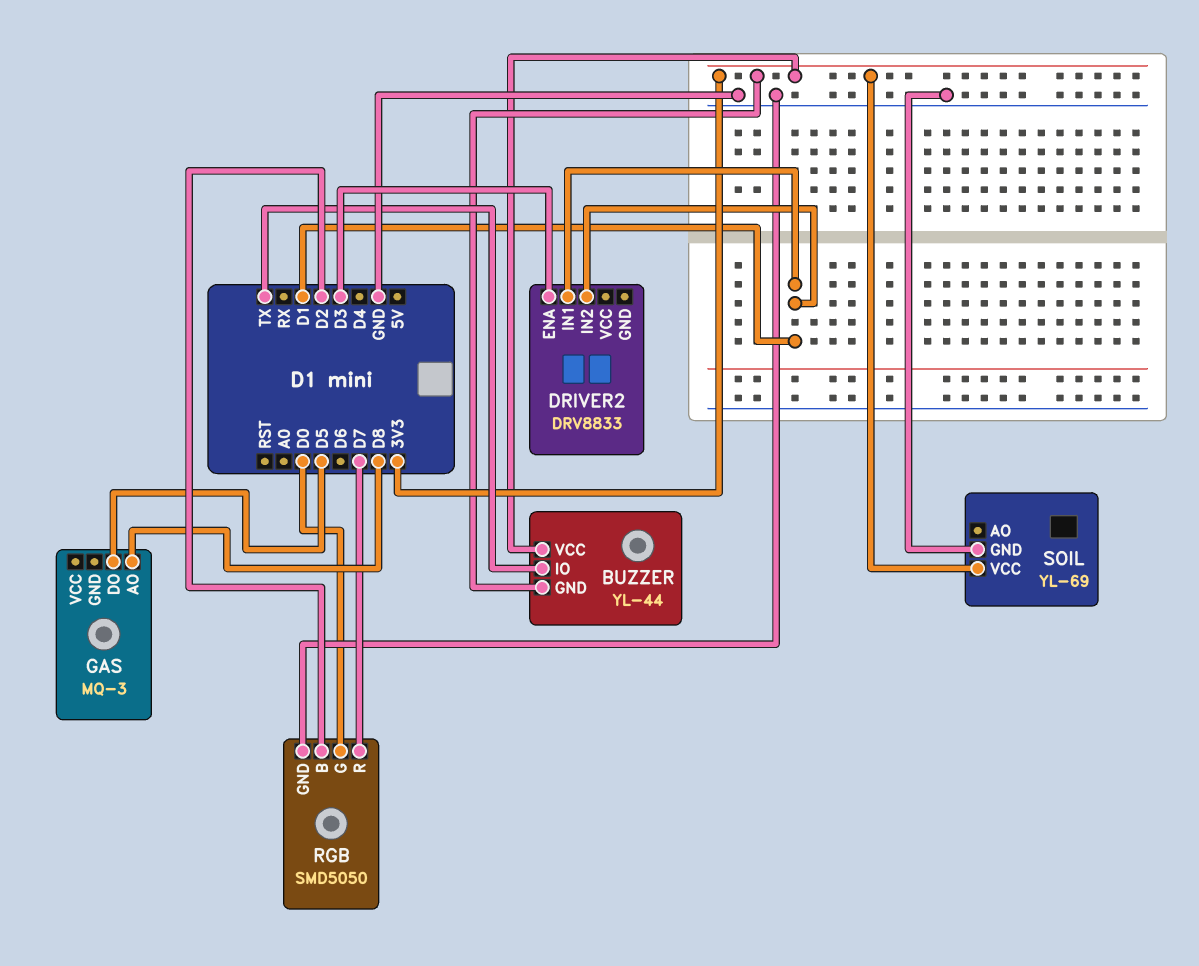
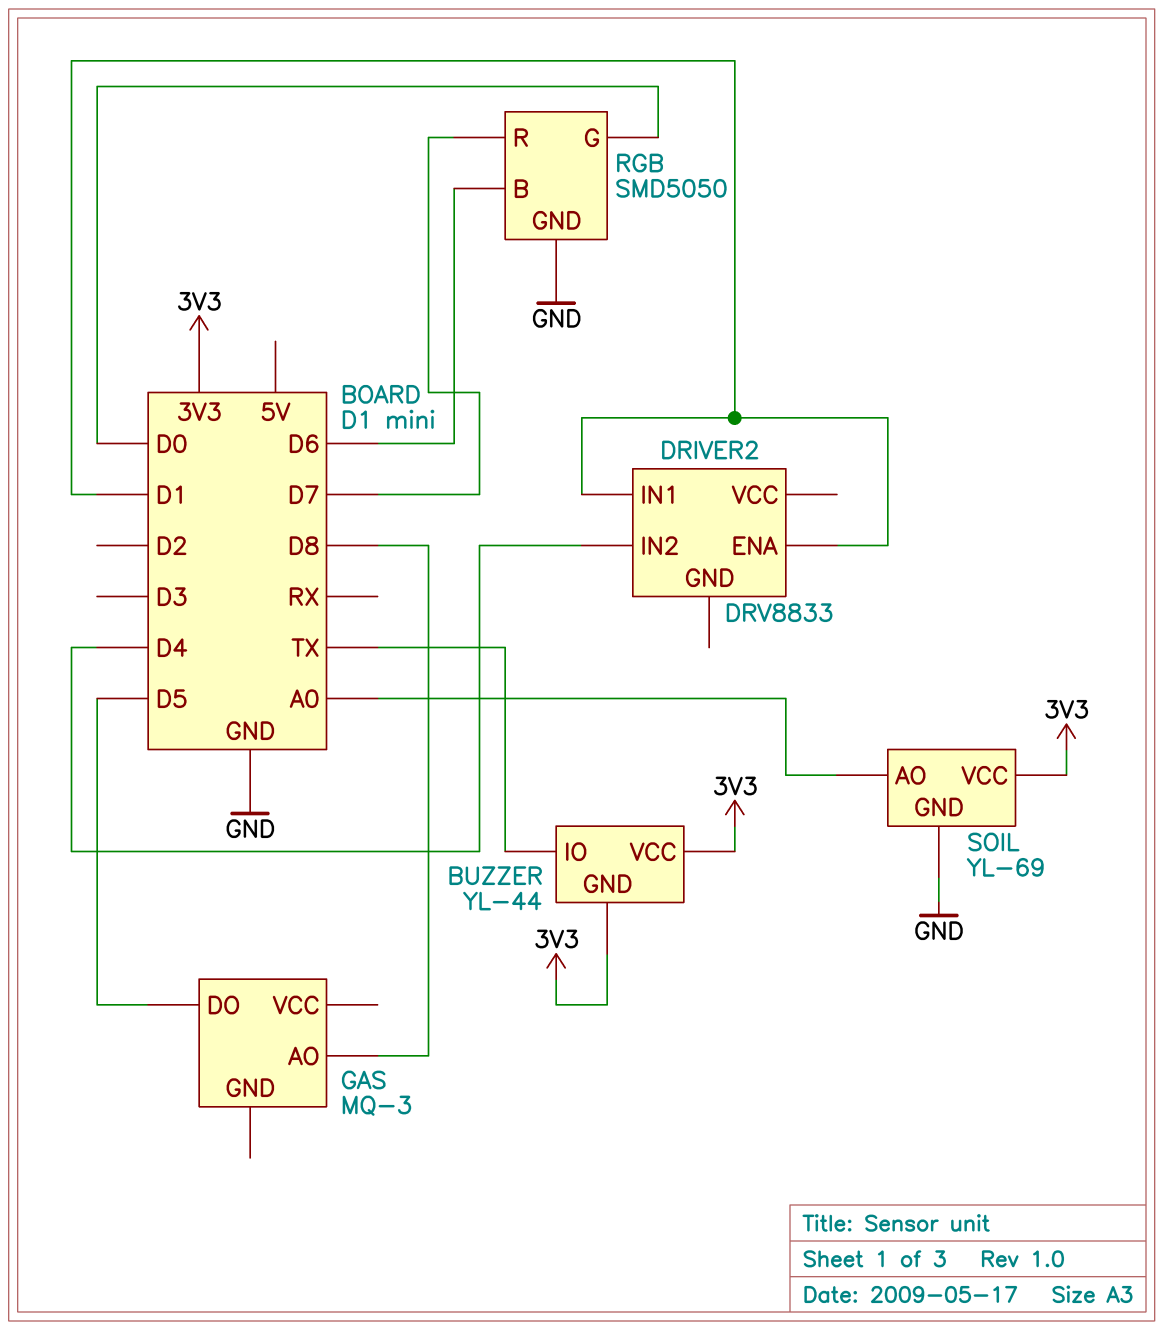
DRIVER2 pin ENA: D3 -> D1
DRIVER2 pin IN2: D1 -> D4
RGB pin B: D2 -> D6
SOIL pin AO: none -> A0

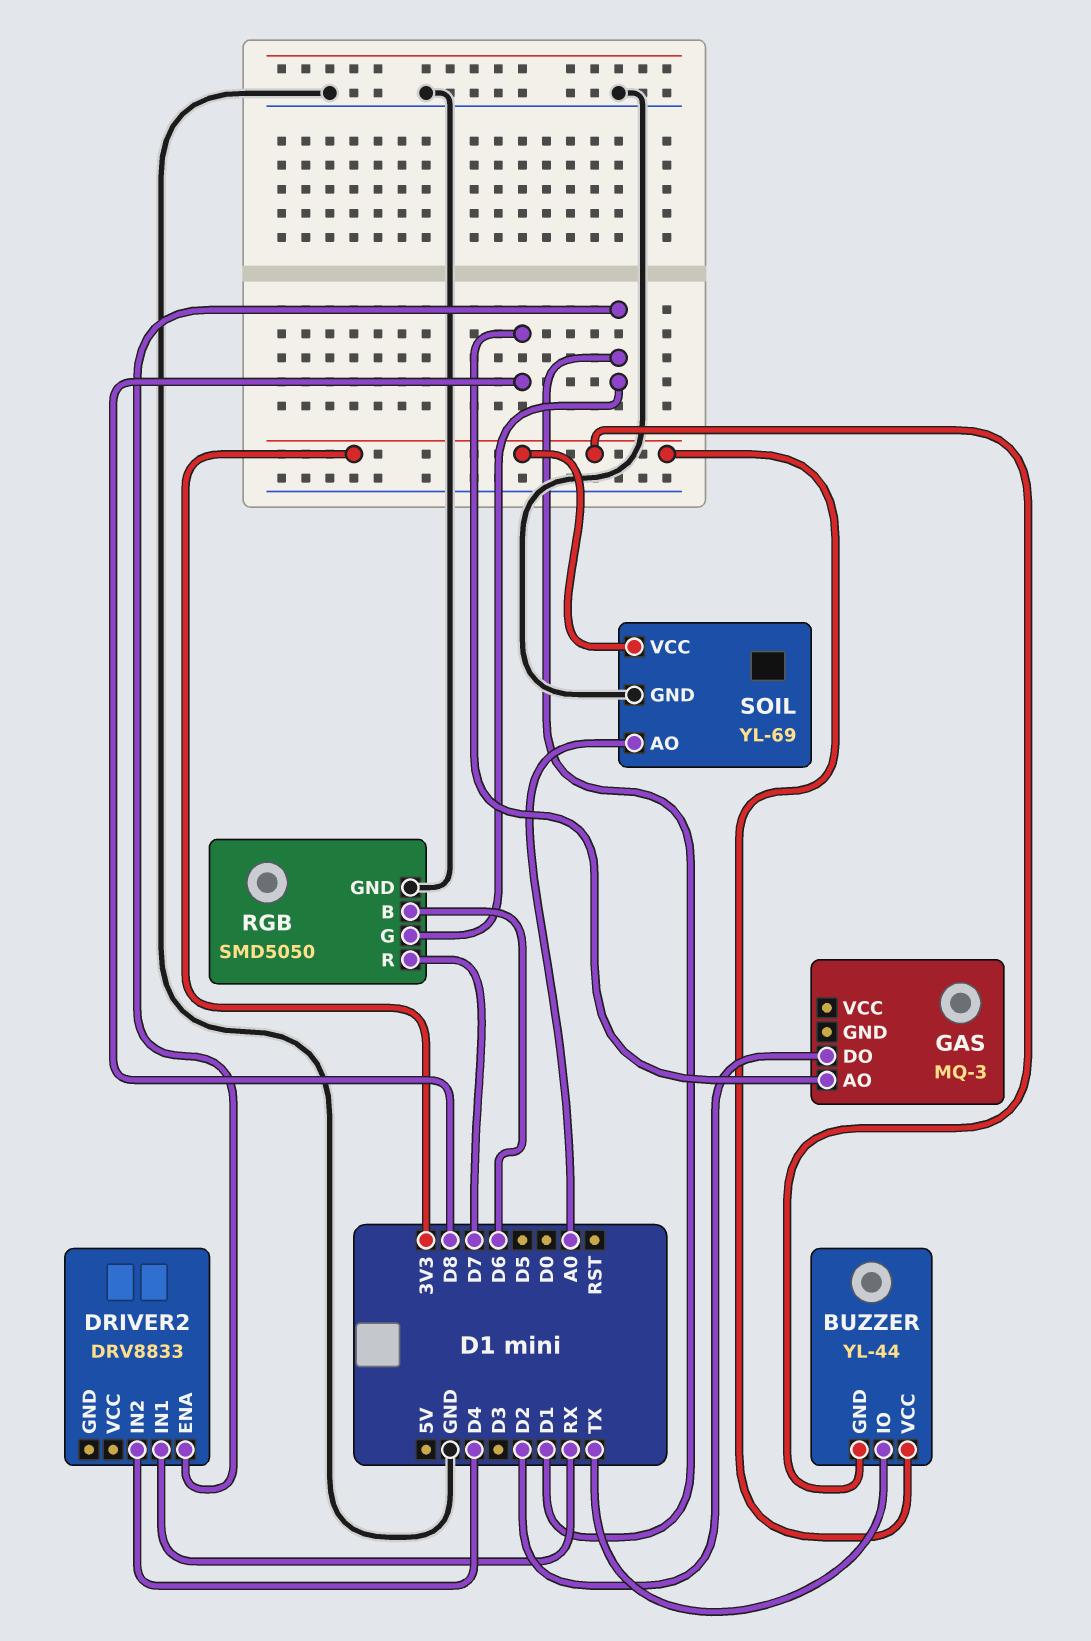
DRIVER2 pin IN1: D1 -> RX
GAS pin DO: D5 -> D2
RGB pin G: D0 -> D1

